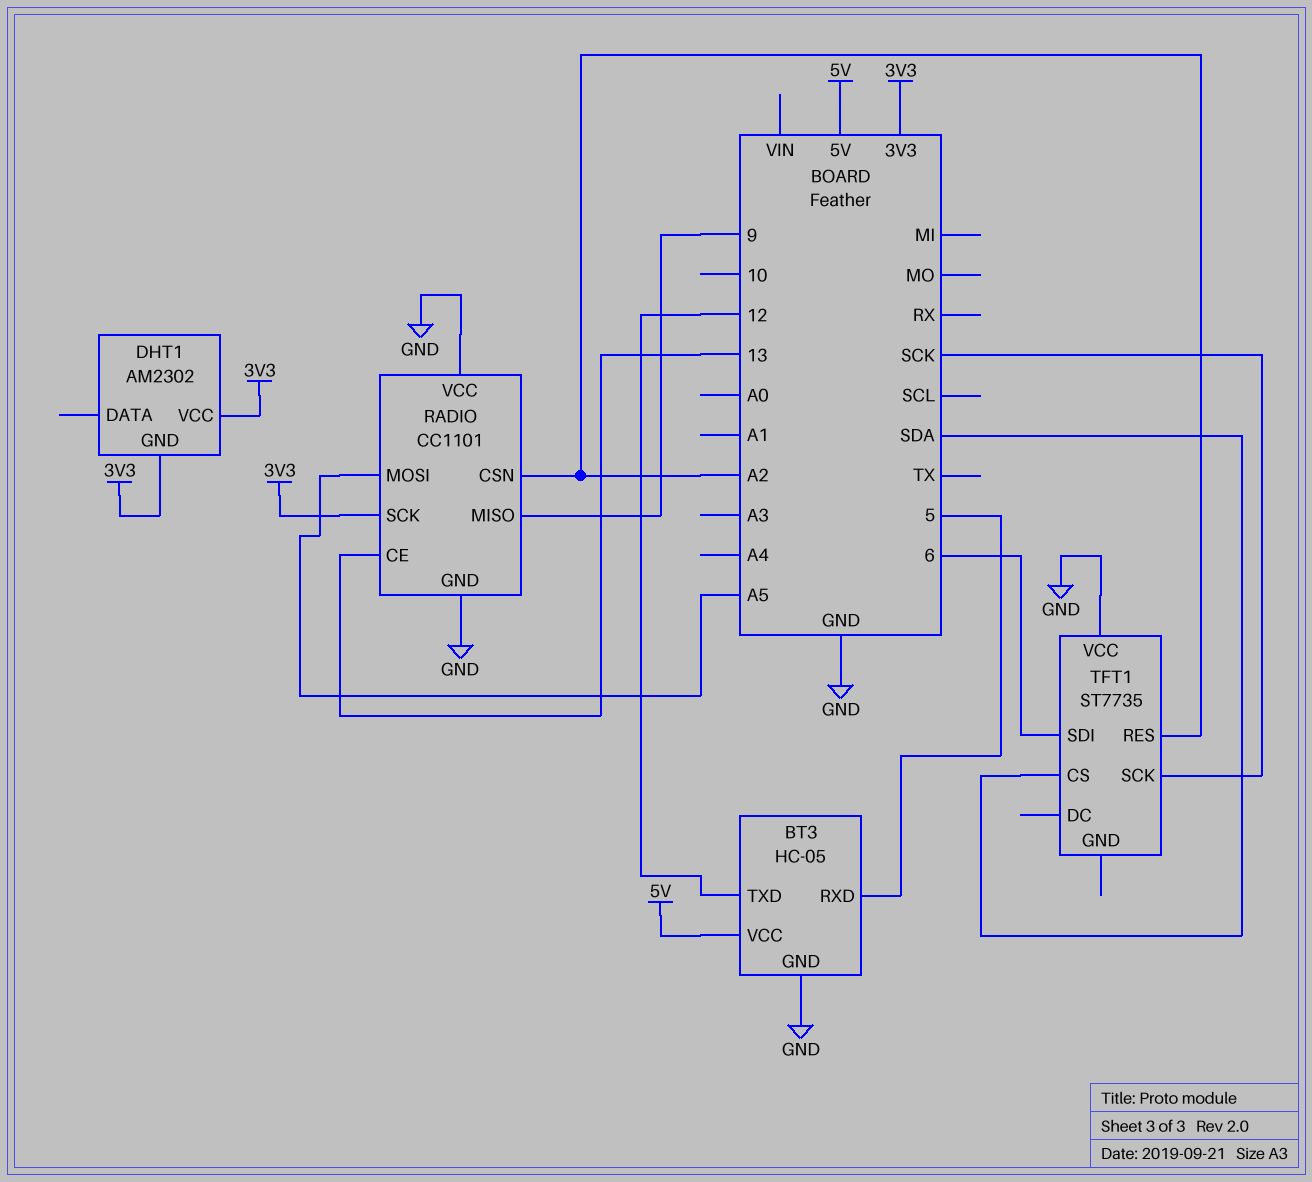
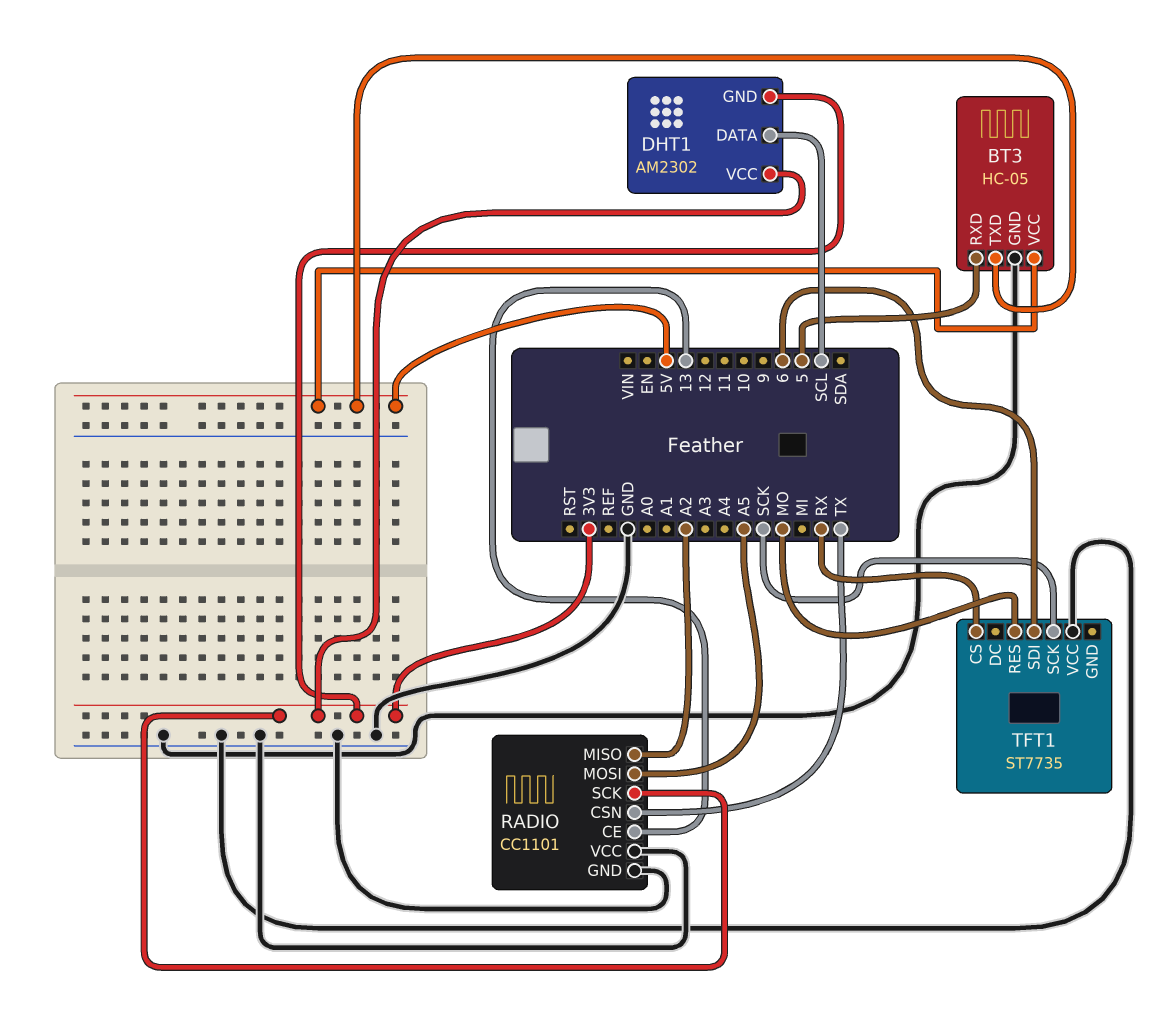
BT3 pin TXD: 12 -> 5V
DHT1 pin DATA: none -> SCL
RADIO pin CSN: A2 -> TX
RADIO pin MISO: 9 -> A2
TFT1 pin CS: SDA -> RX
TFT1 pin RES: A2 -> MO

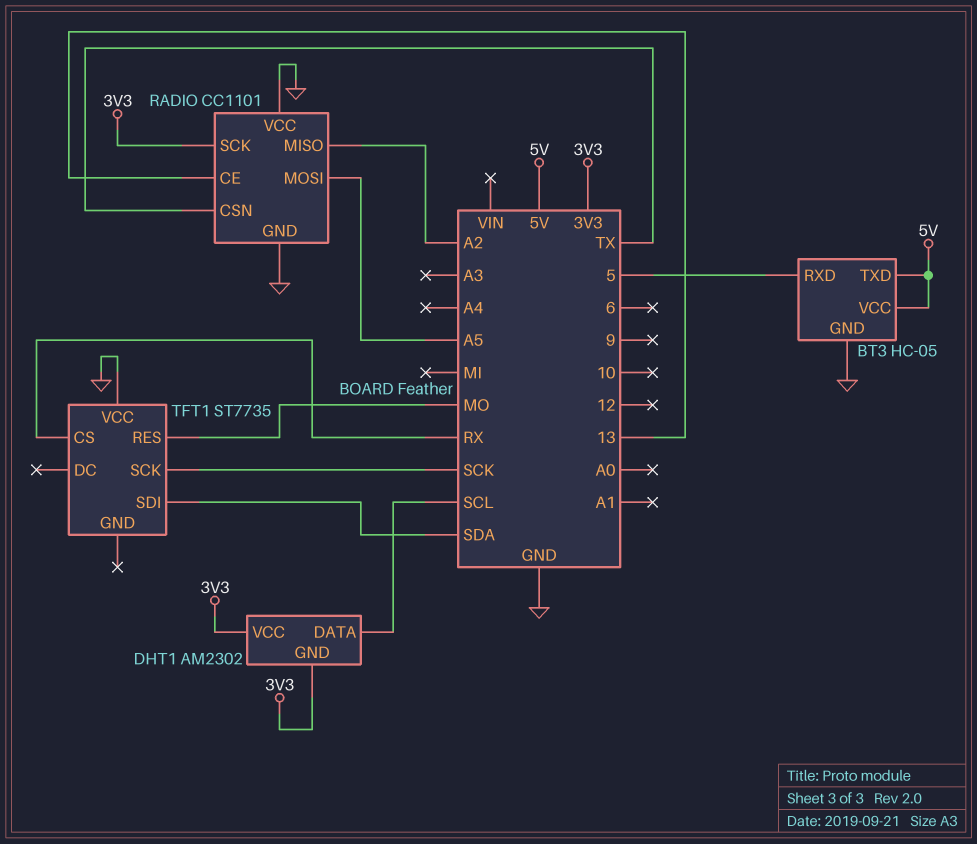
TFT1 pin SDI: 6 -> SDA

